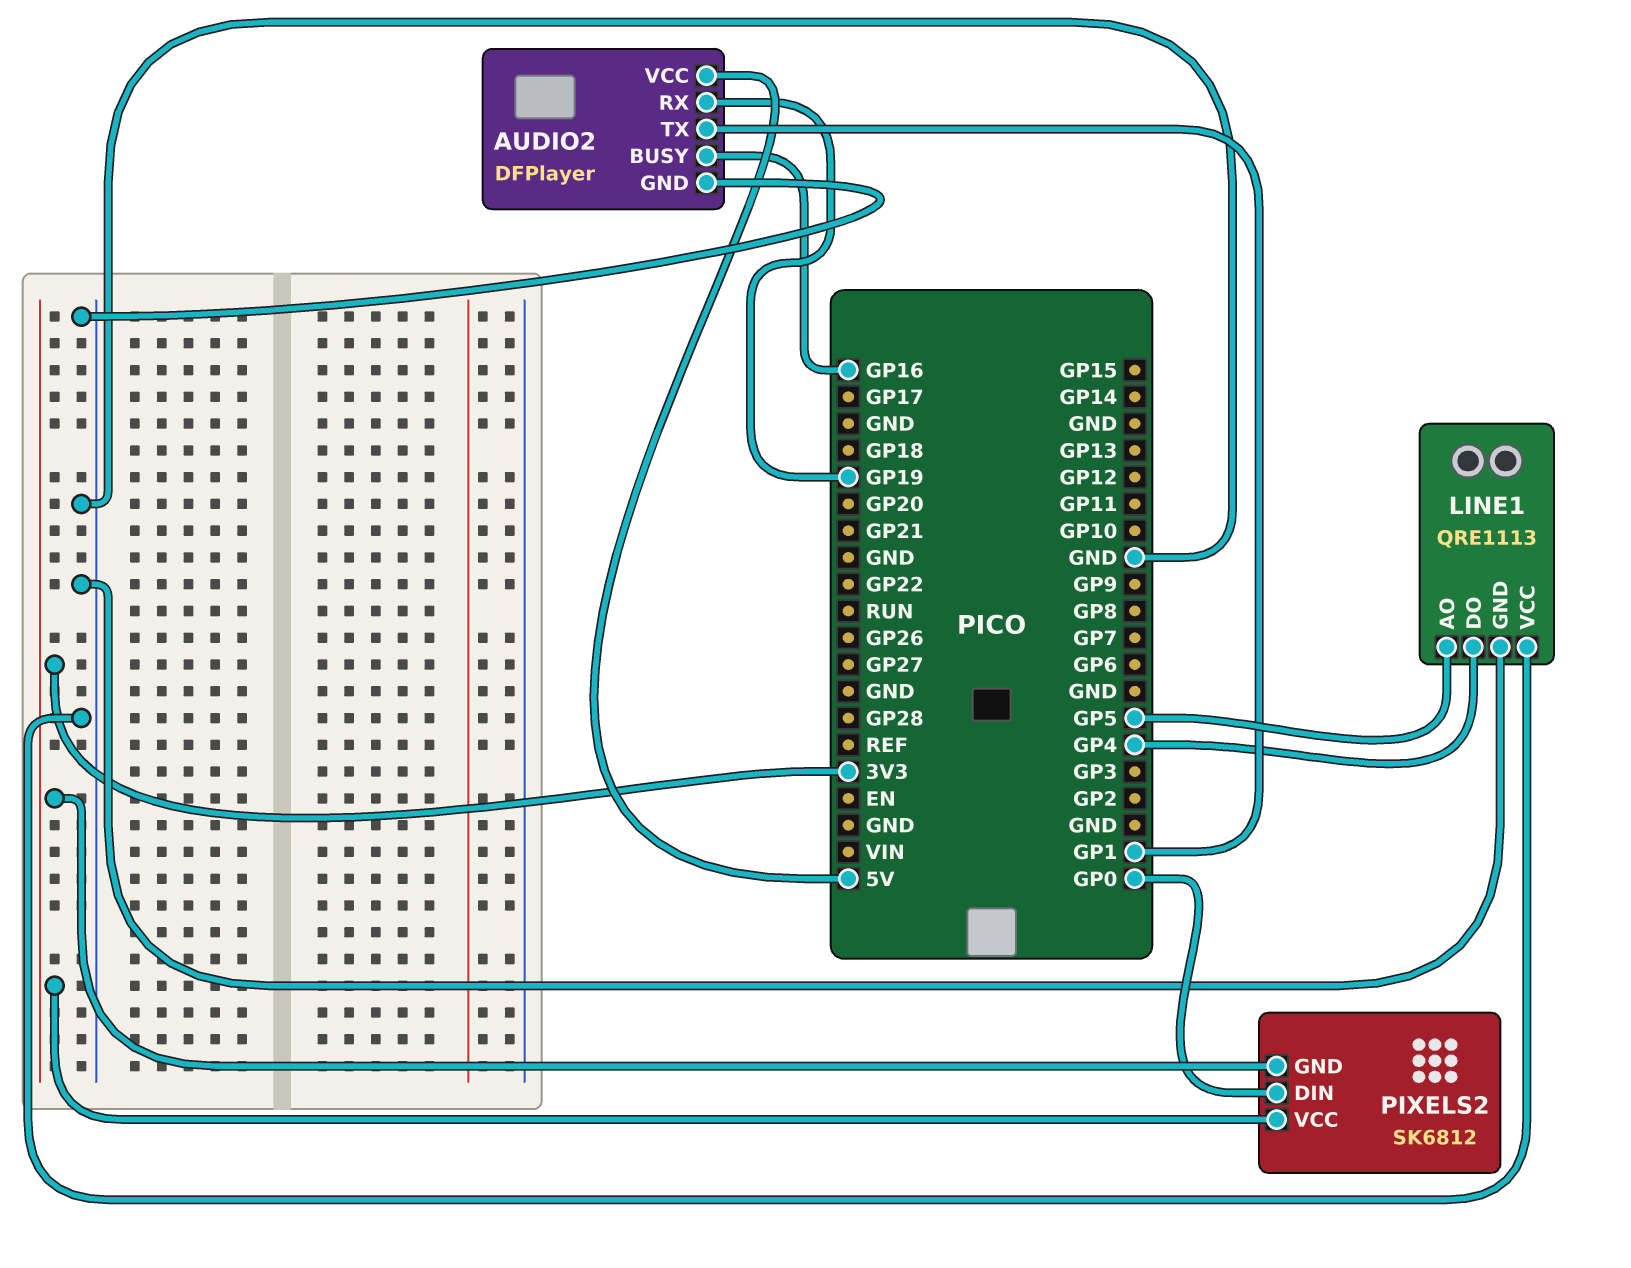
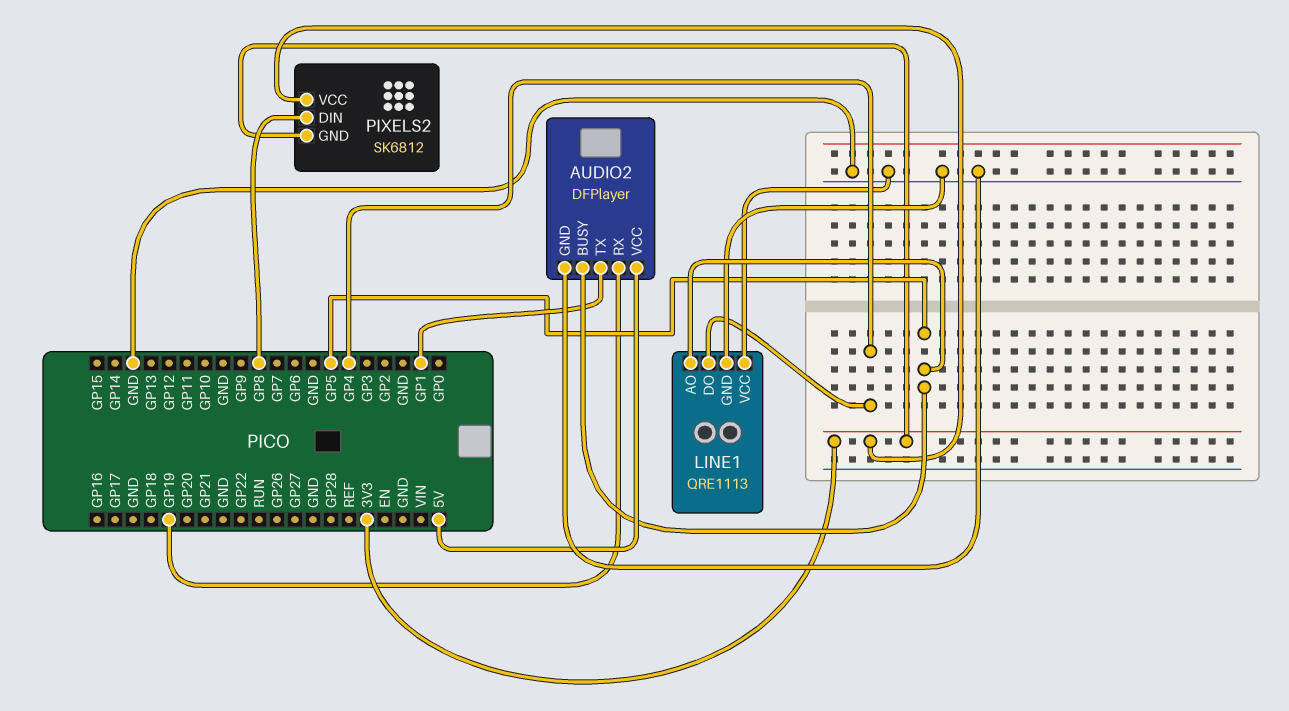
AUDIO2 pin BUSY: GP16 -> GP5
PIXELS2 pin DIN: GP0 -> GP8

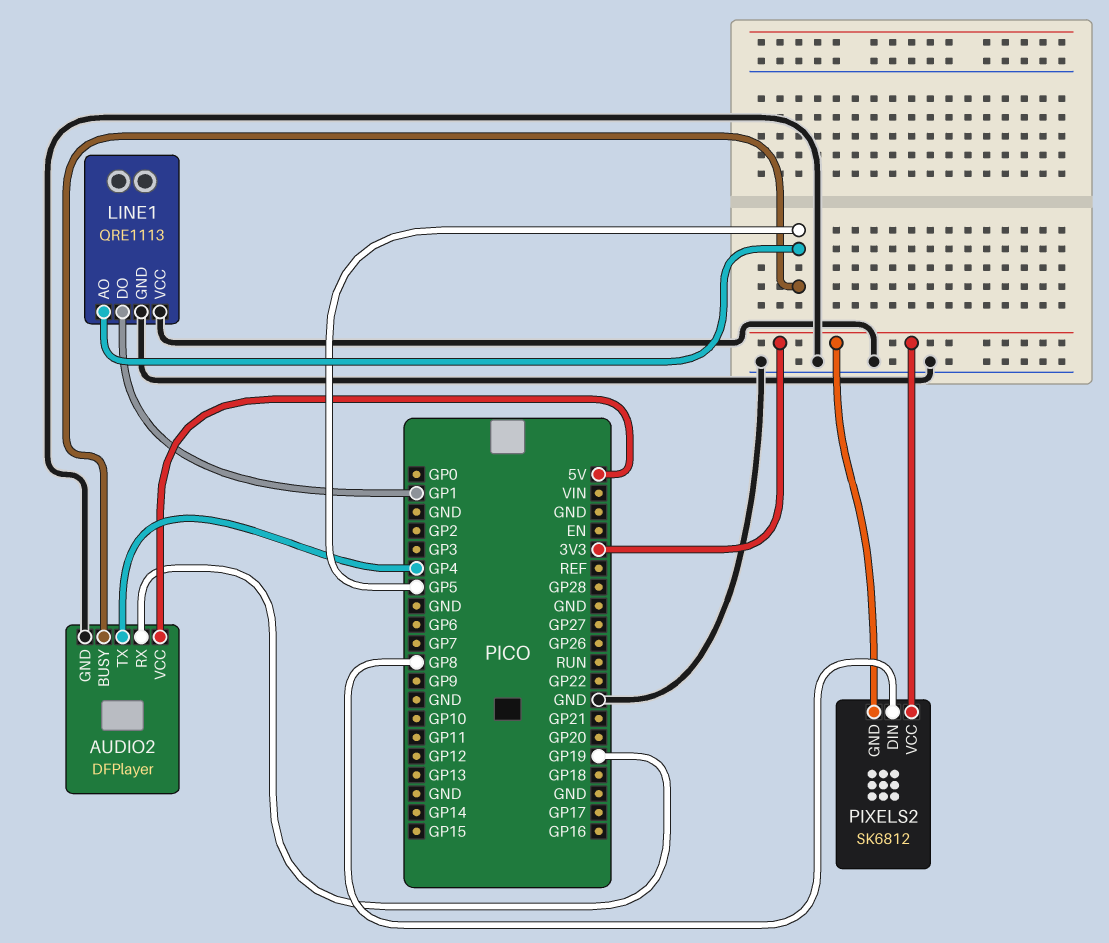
AUDIO2 pin TX: GP1 -> GP4
LINE1 pin DO: GP4 -> GP1

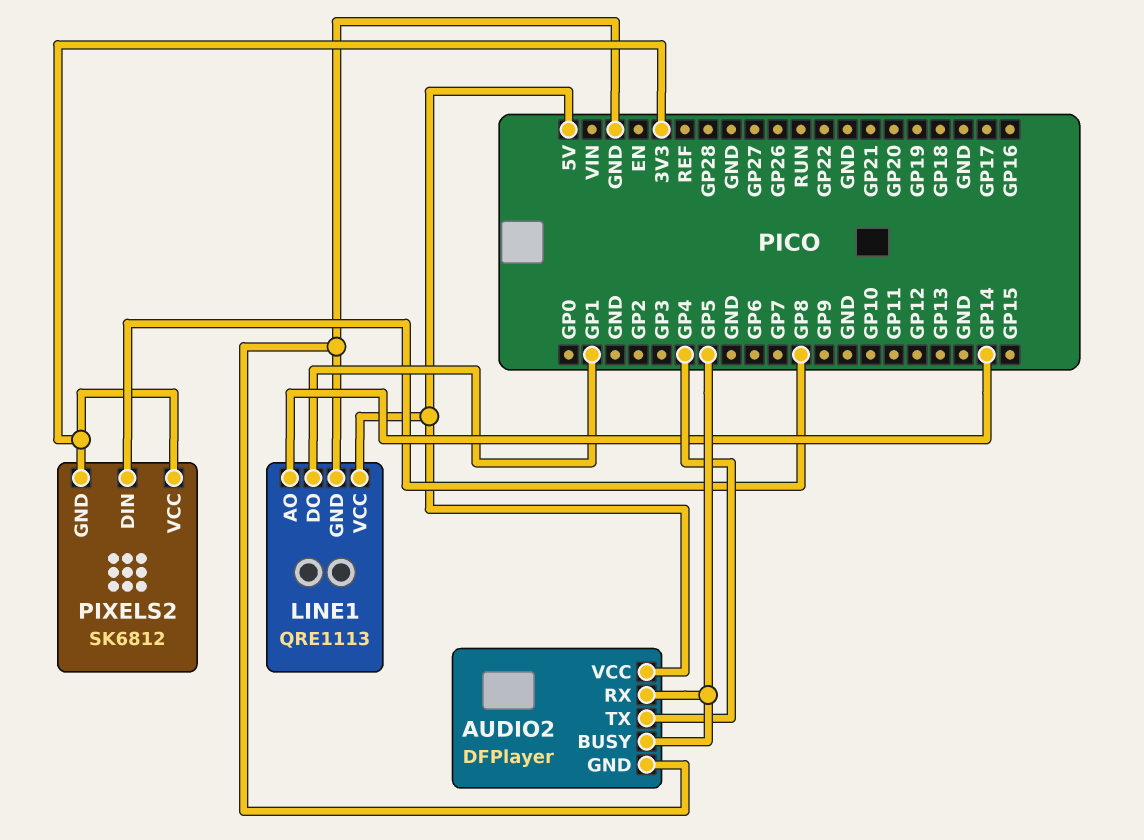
AUDIO2 pin RX: GP19 -> GP5
LINE1 pin AO: GP5 -> GP14
LINE1 pin VCC: GND -> 5V

